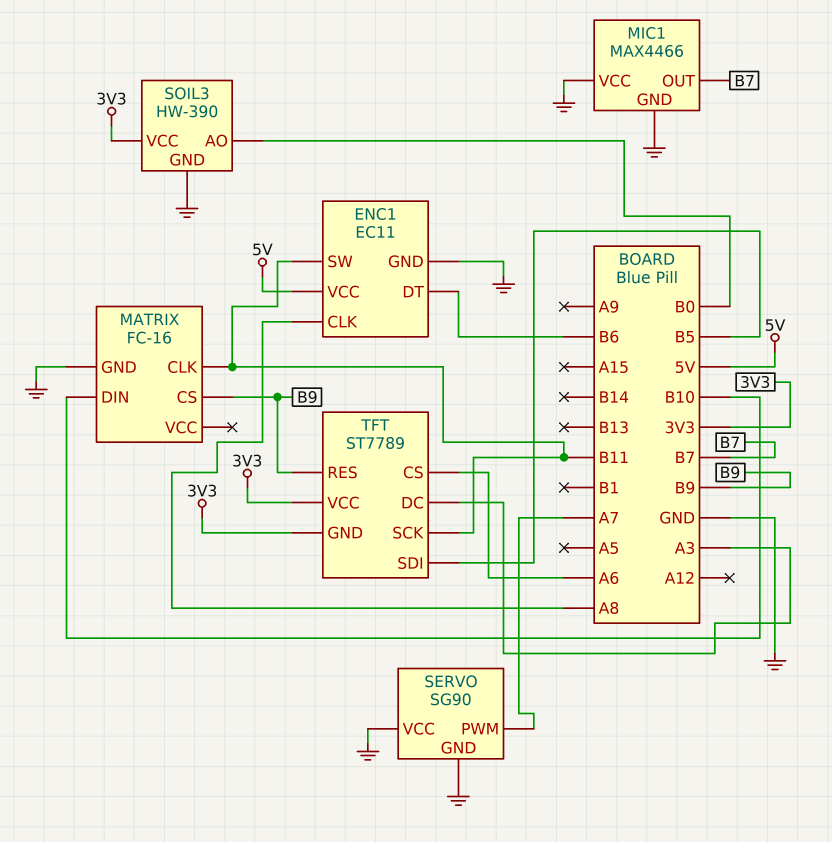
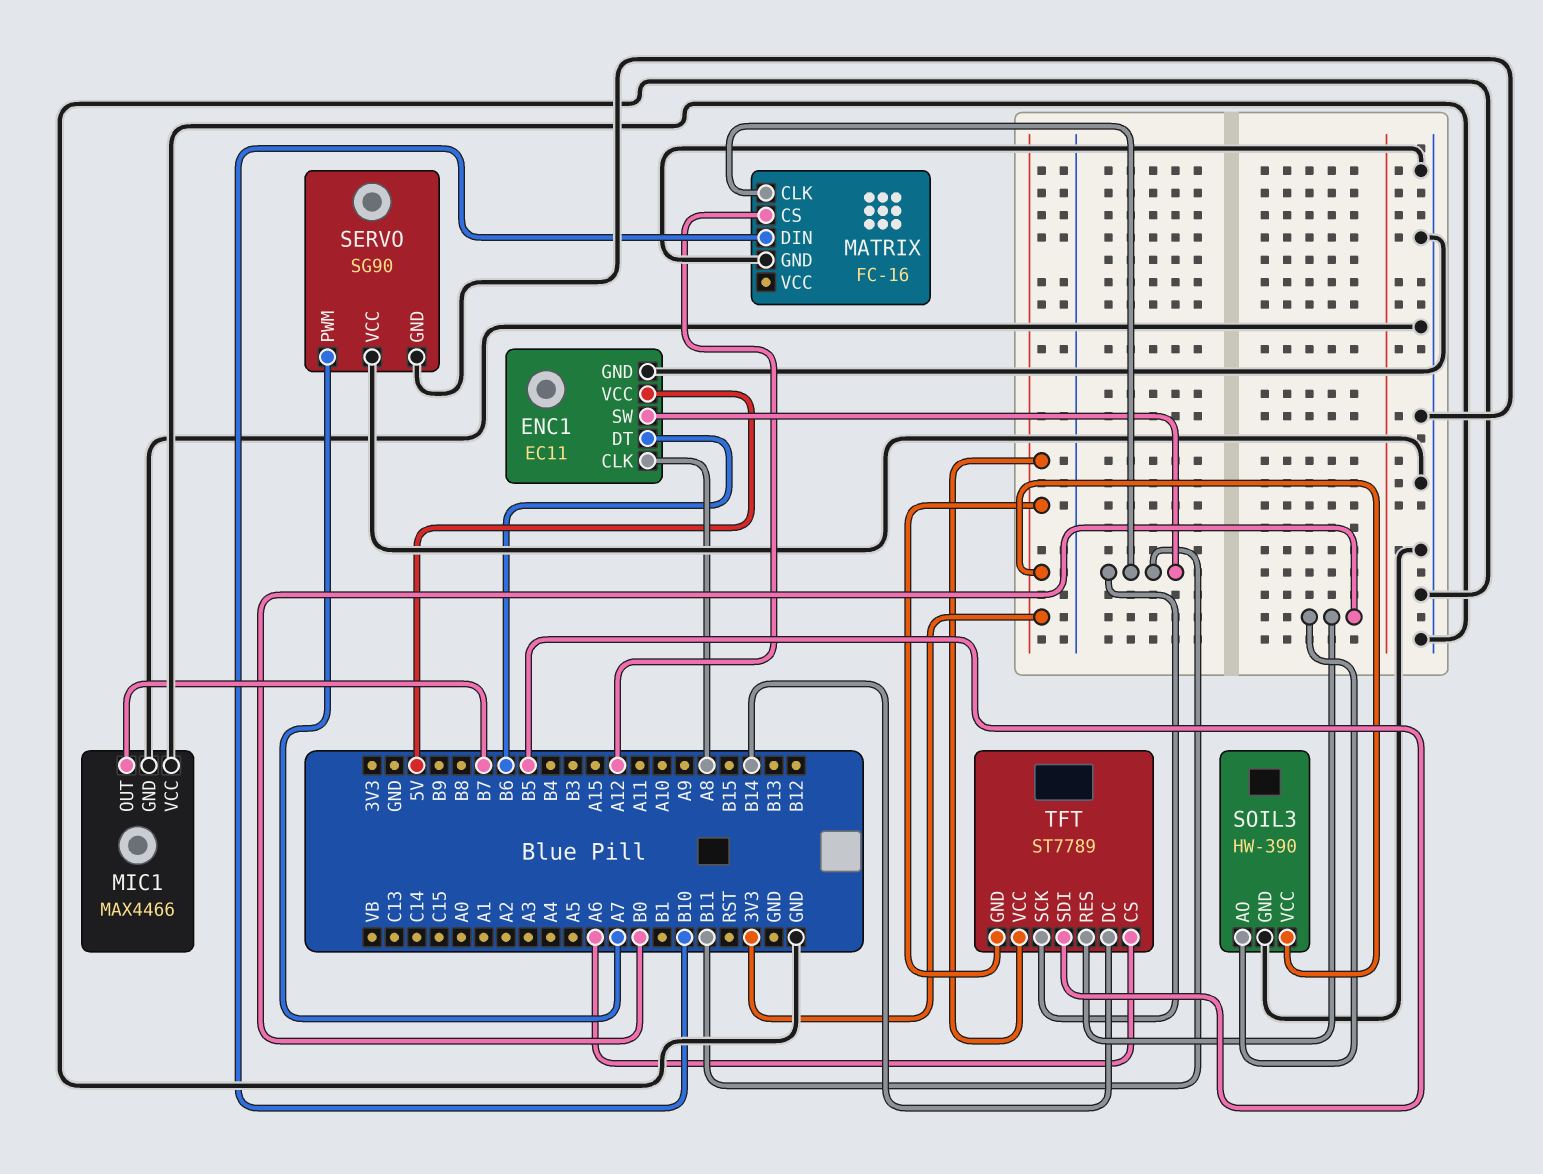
MATRIX pin CS: B9 -> A12
TFT pin DC: A3 -> B14
TFT pin RES: B9 -> B0

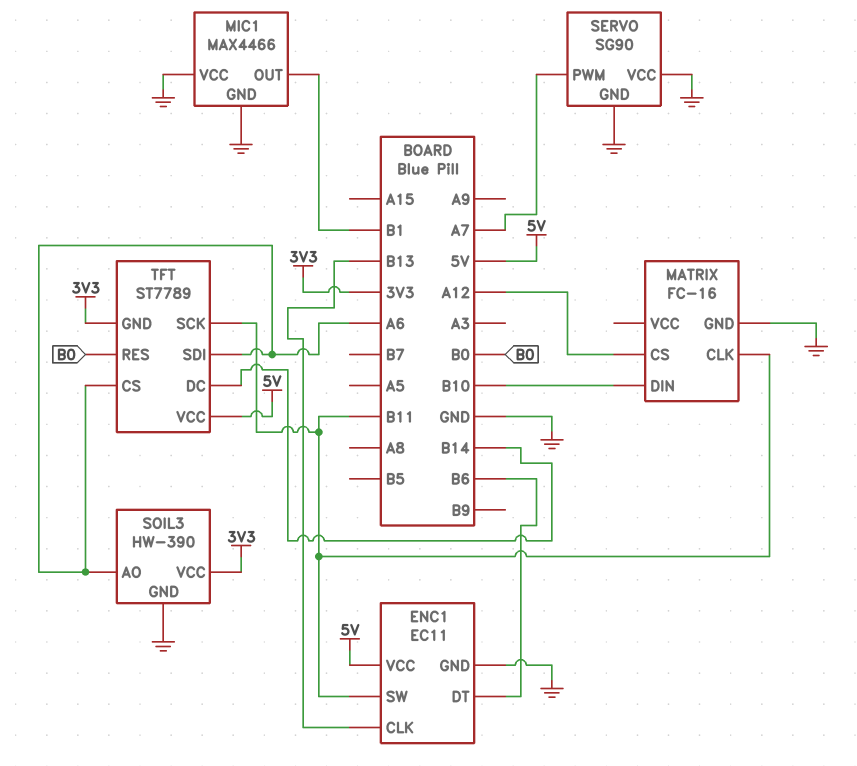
ENC1 pin CLK: A8 -> B13
MIC1 pin OUT: B7 -> B1
SOIL3 pin AO: B0 -> A6
TFT pin SDI: B5 -> A6
TFT pin VCC: 3V3 -> 5V

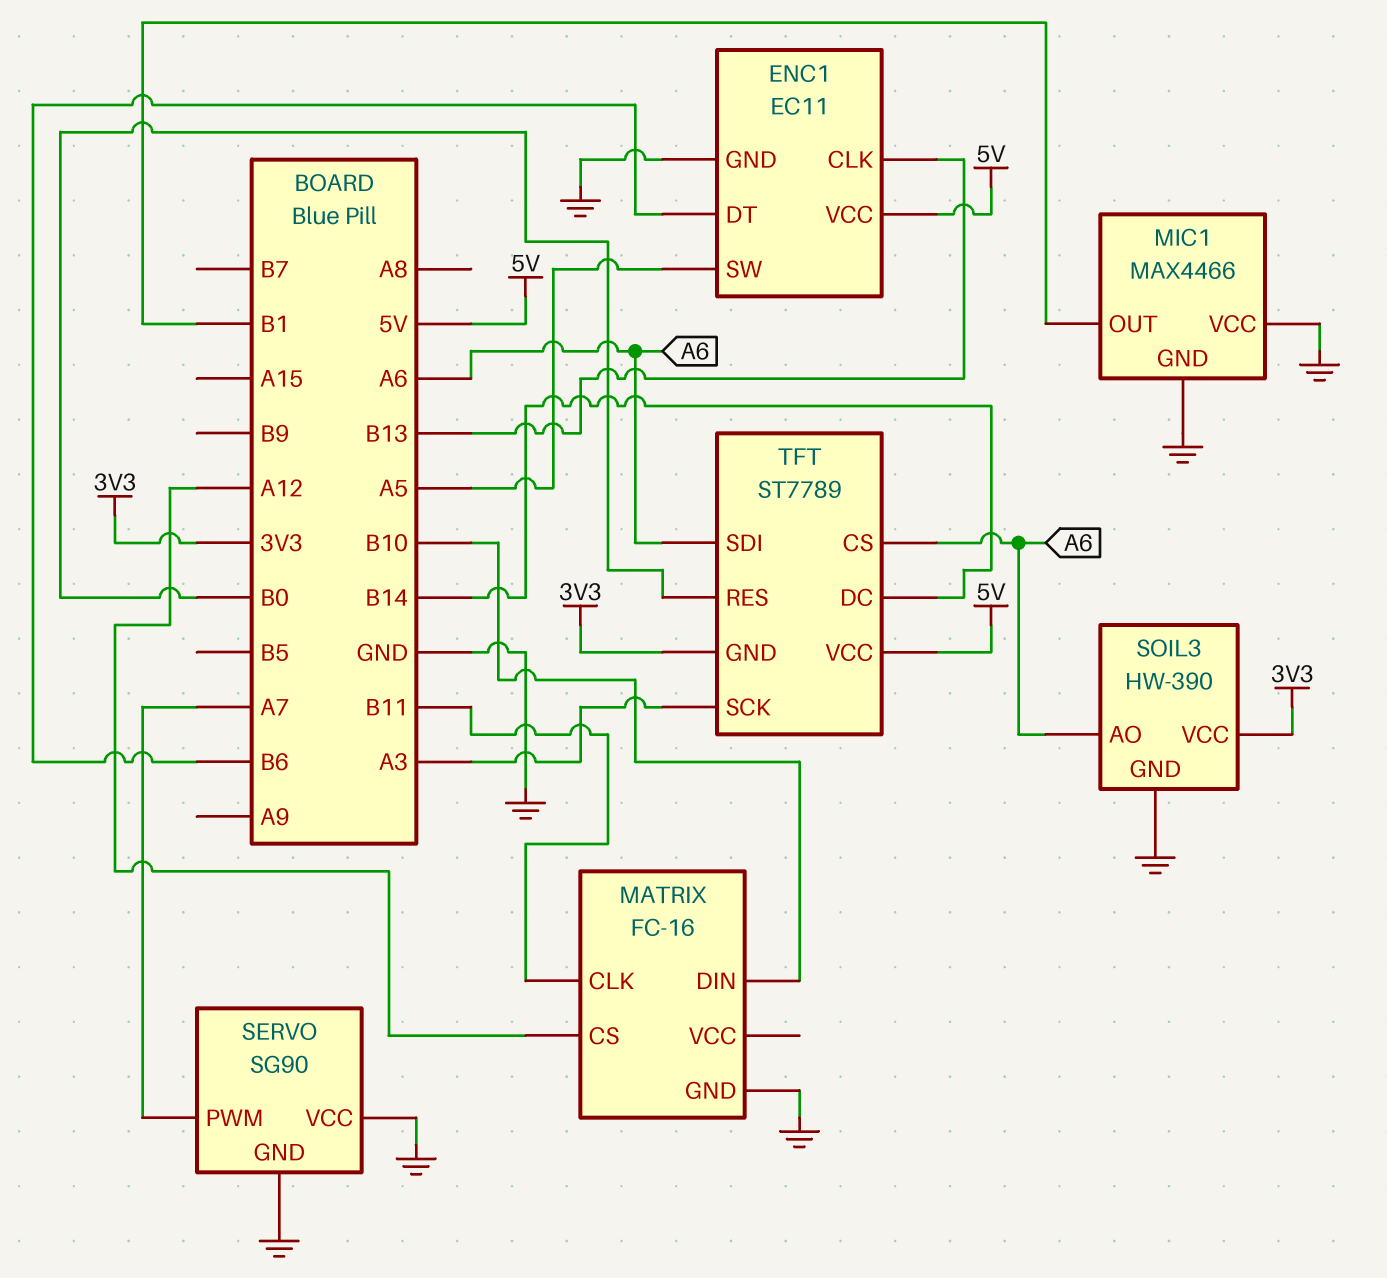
ENC1 pin SW: B11 -> A5
TFT pin SCK: B11 -> A3

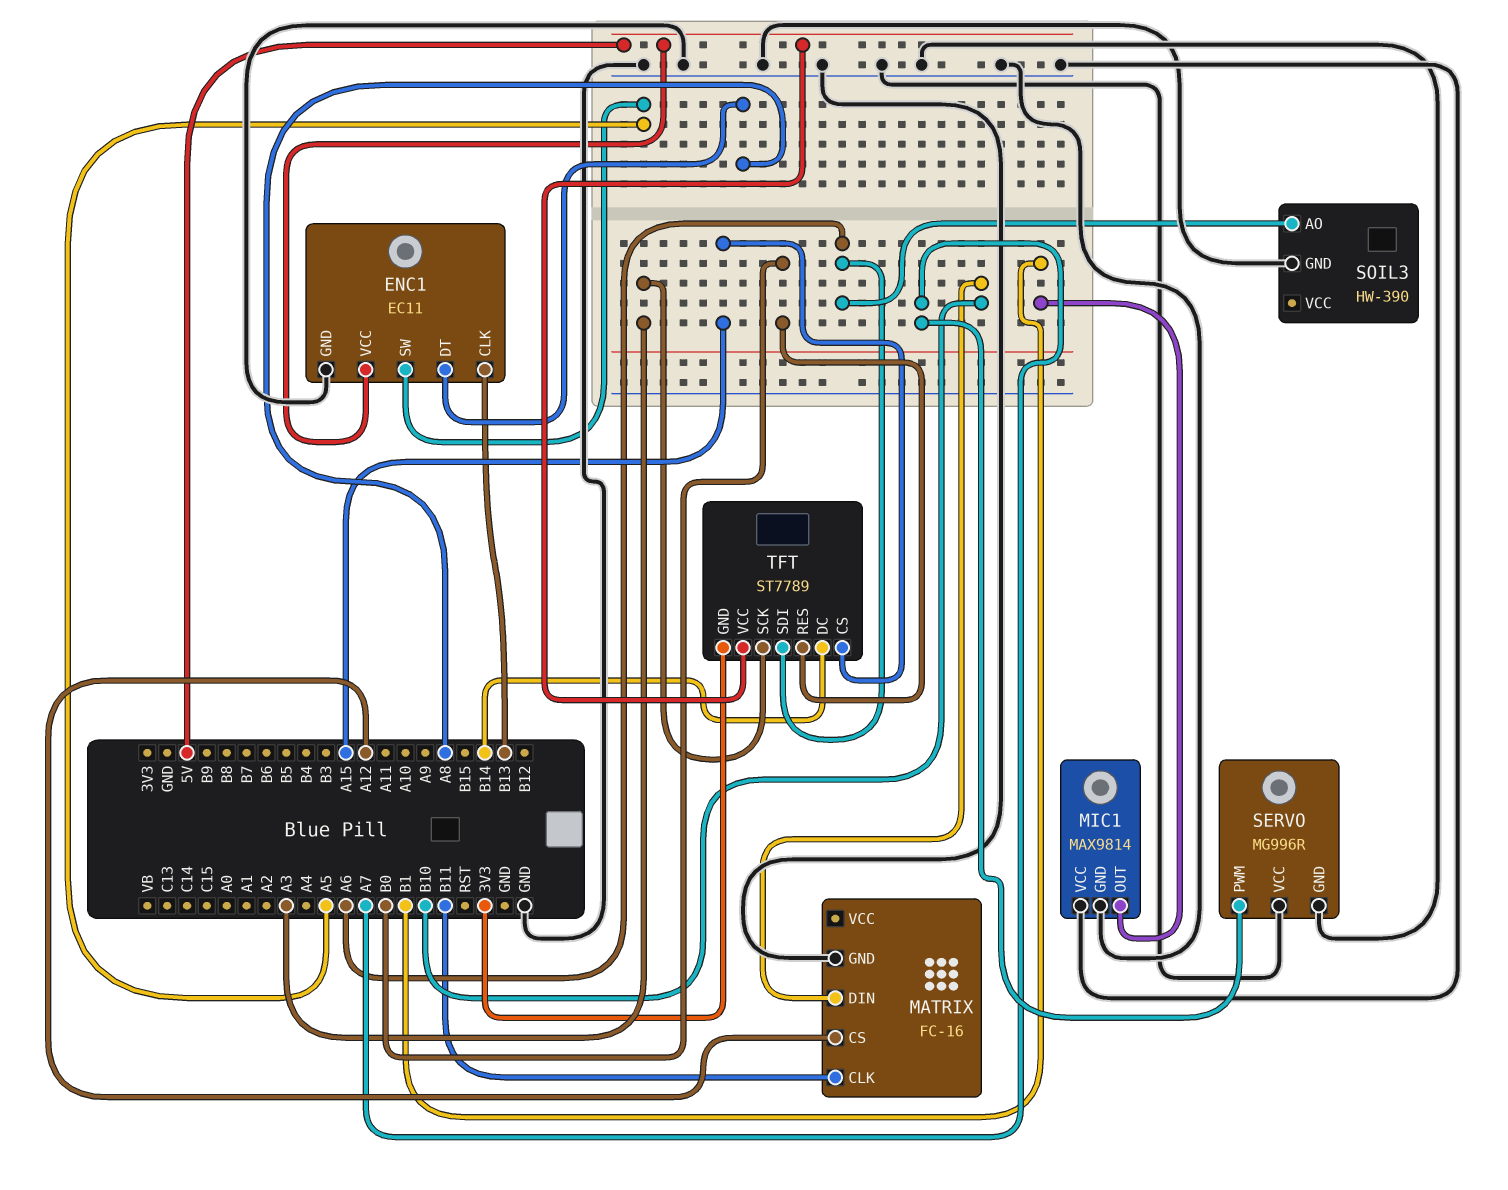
ENC1 pin DT: B6 -> A8
MIC1: MAX4466 -> MAX9814
SERVO: SG90 -> MG996R
SOIL3 pin VCC: 3V3 -> none
TFT pin CS: A6 -> A15

